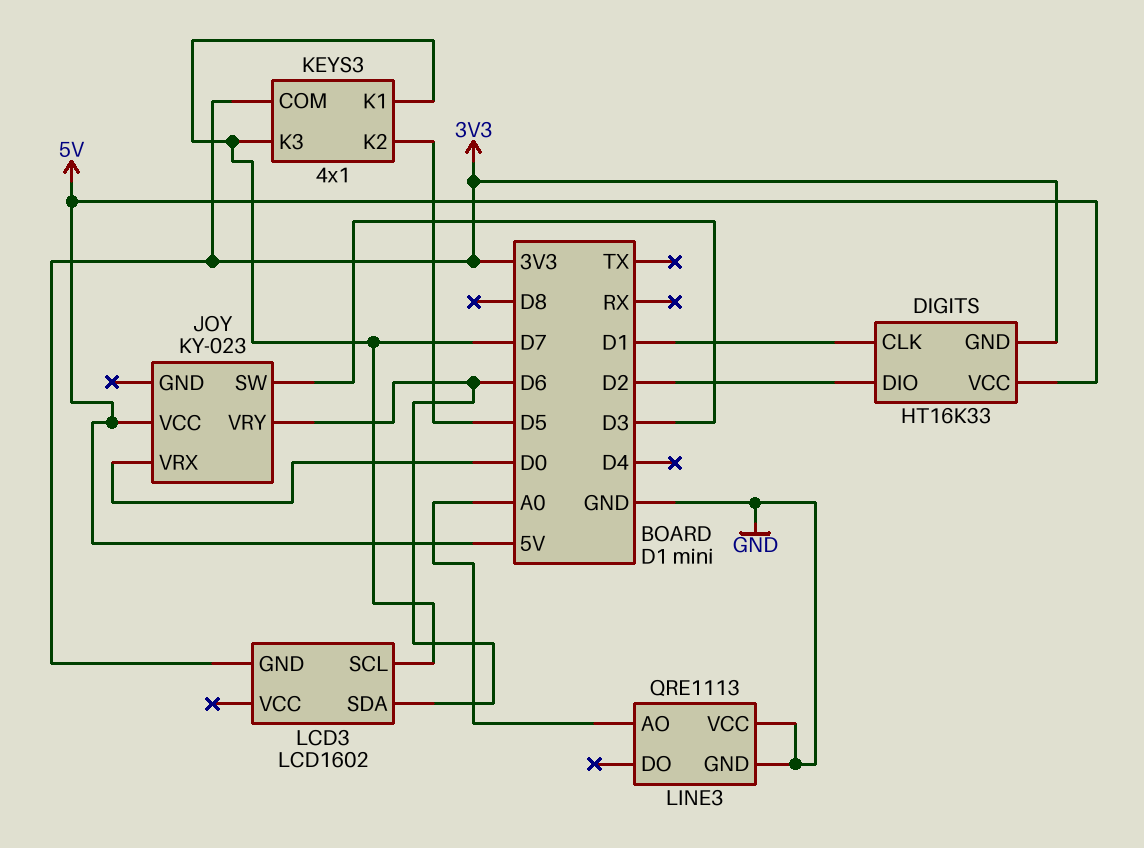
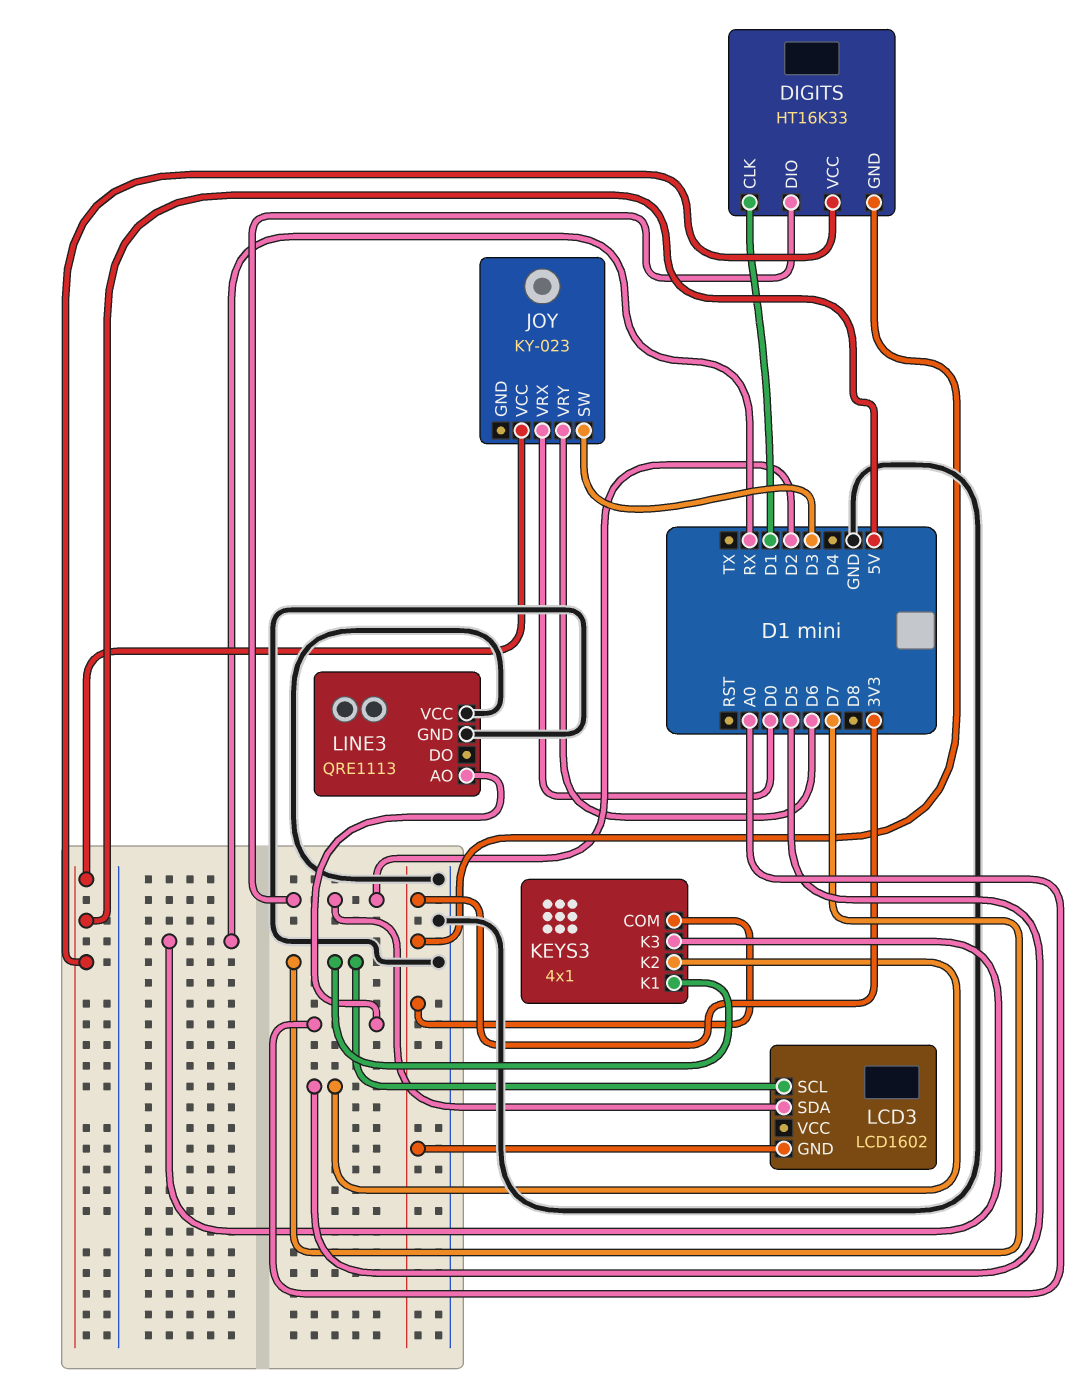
KEYS3 pin K3: D7 -> RX
LCD3 pin SDA: D6 -> D2

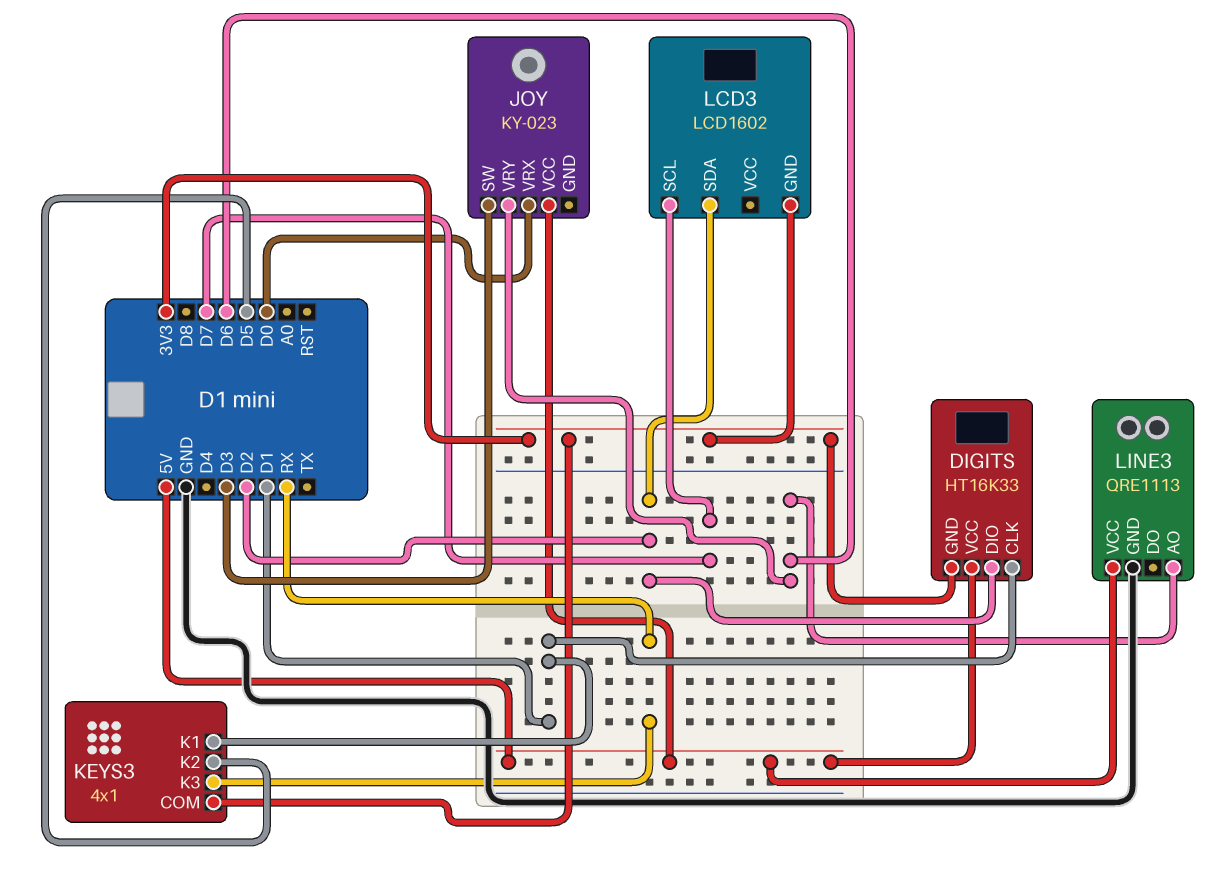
KEYS3 pin K1: D7 -> D1
LINE3 pin AO: A0 -> D6
LINE3 pin VCC: GND -> 5V

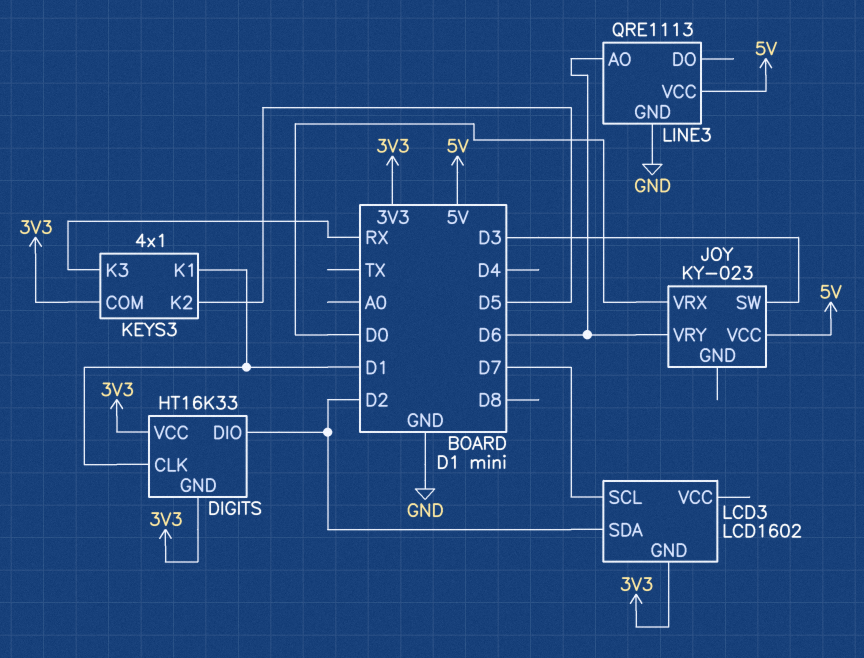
DIGITS pin VCC: 5V -> 3V3

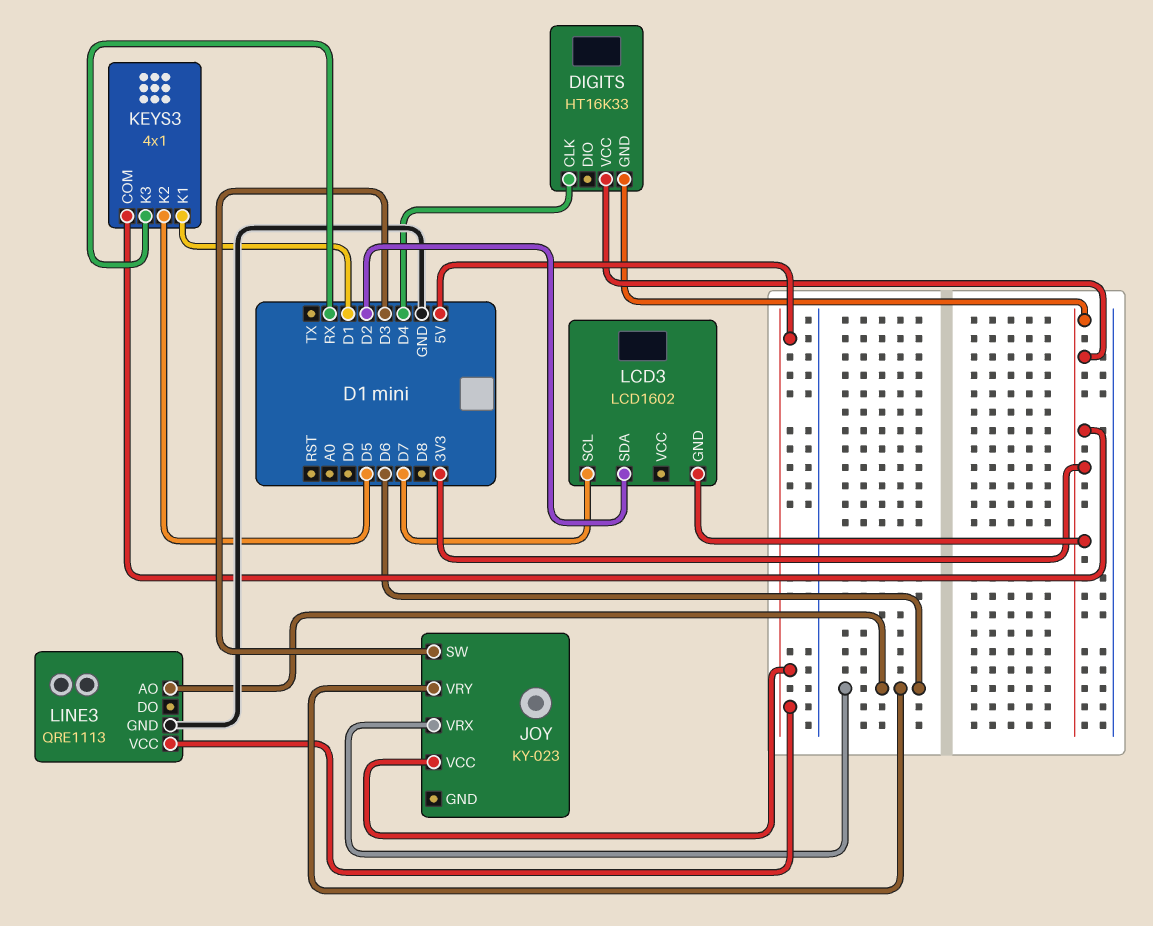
DIGITS pin CLK: D1 -> D4
DIGITS pin DIO: D2 -> none
JOY pin VRX: D0 -> D6

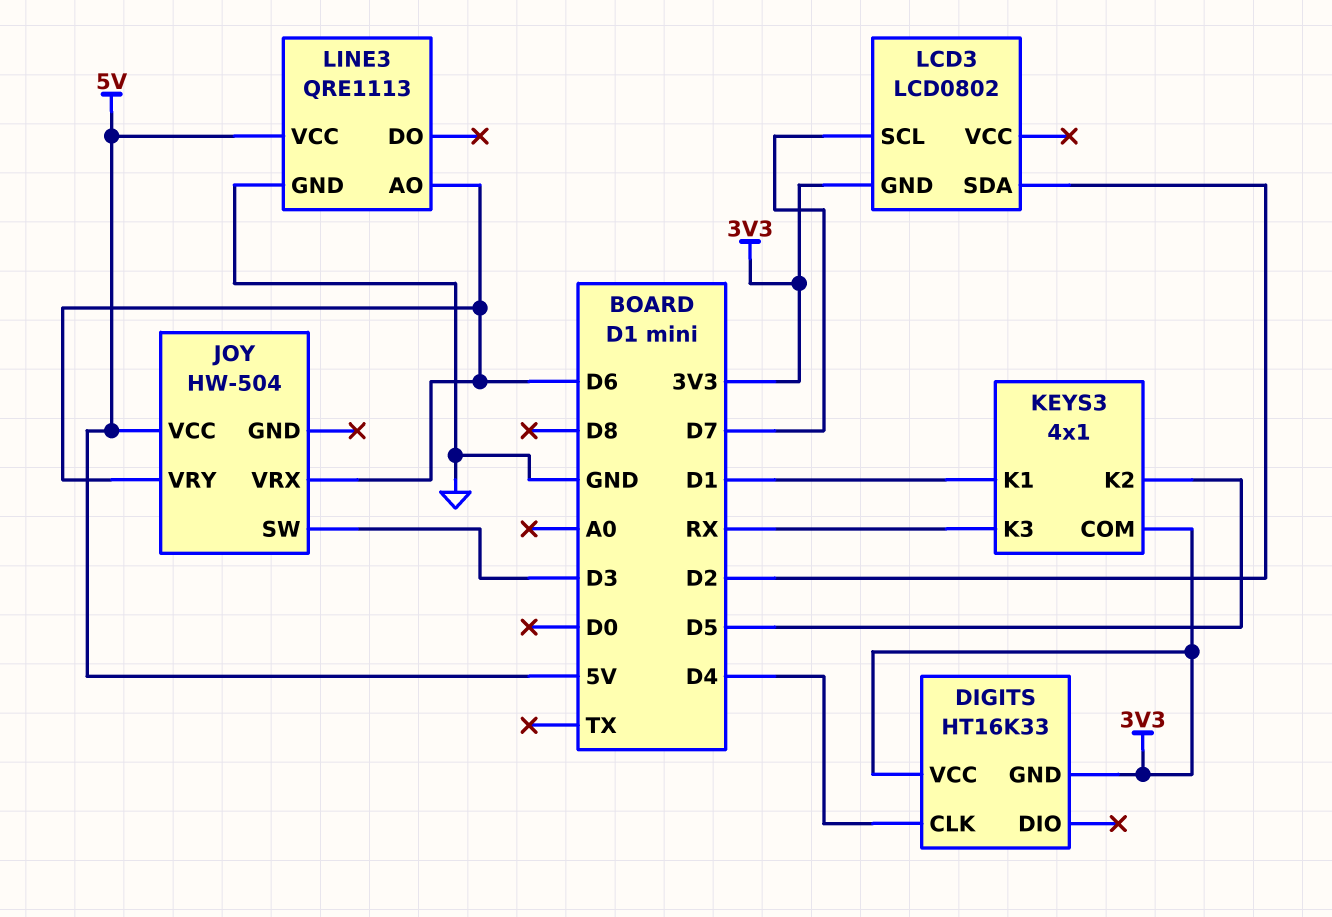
JOY: KY-023 -> HW-504
LCD3: LCD1602 -> LCD0802

